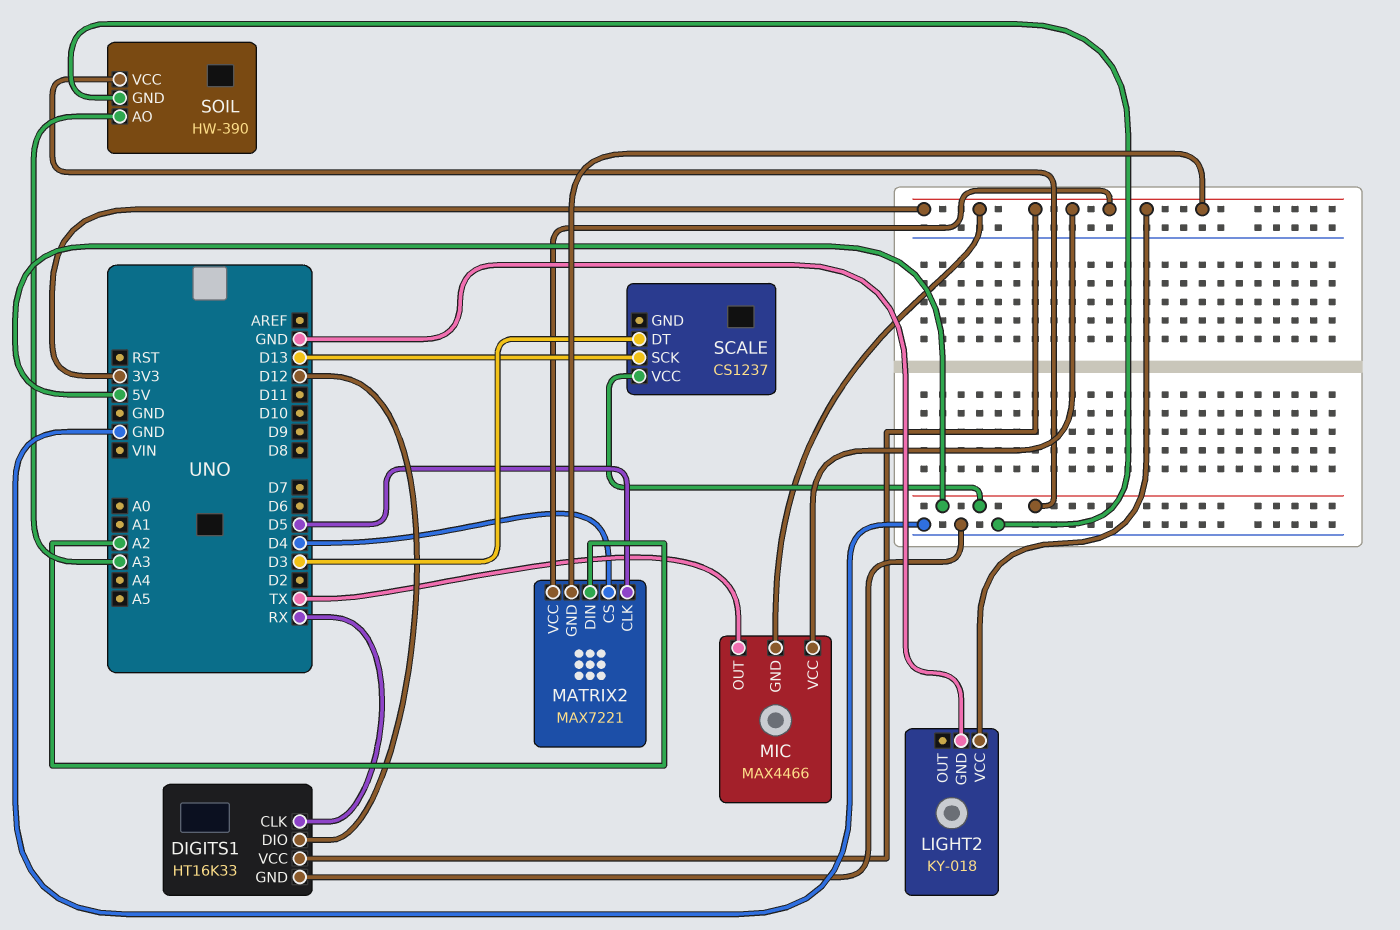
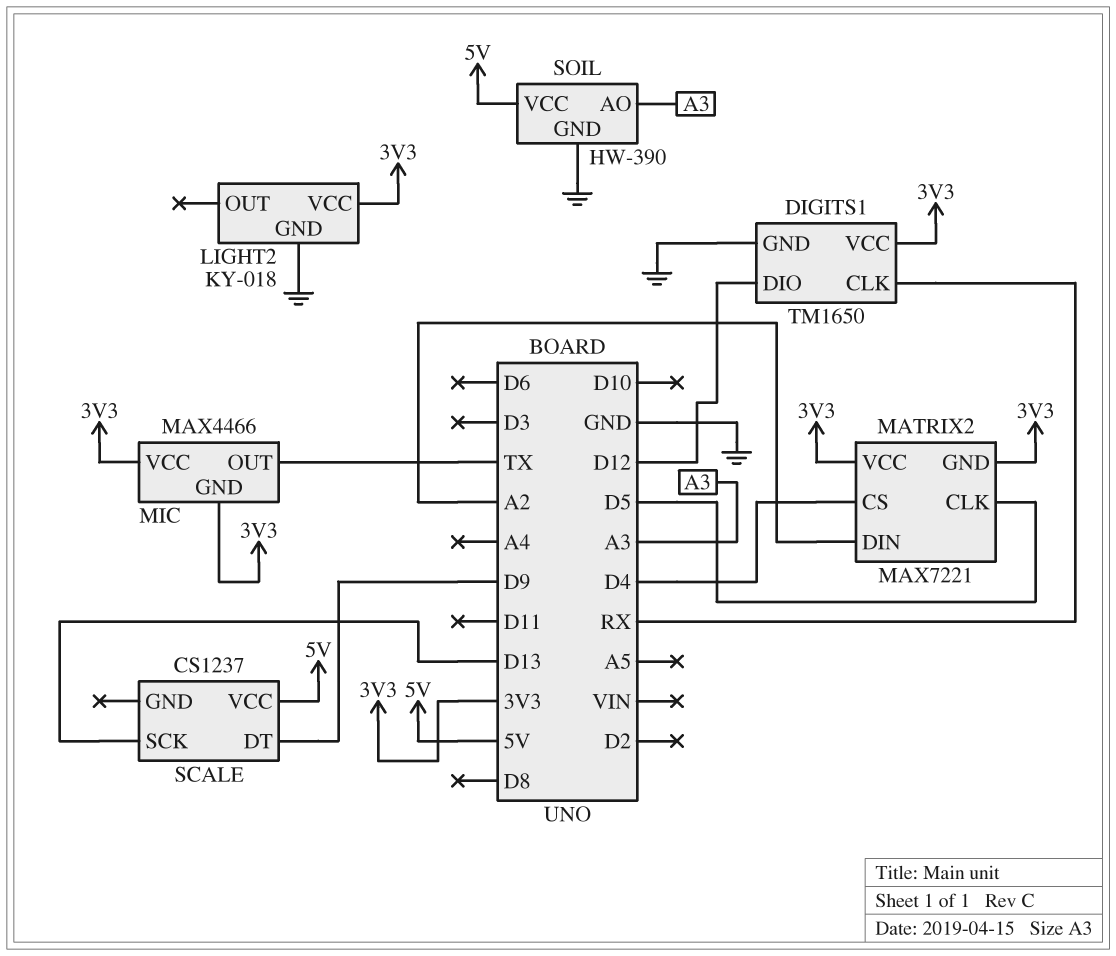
DIGITS1: HT16K33 -> TM1650
SCALE pin DT: D3 -> D9

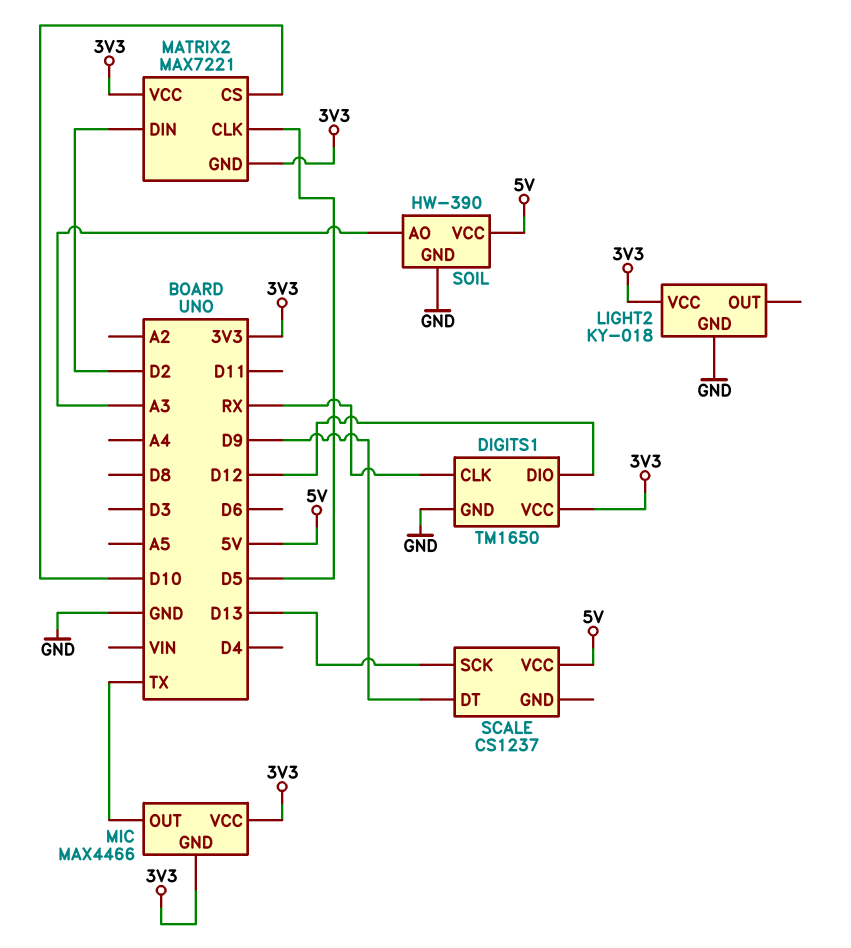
MATRIX2 pin CS: D4 -> D10
MATRIX2 pin DIN: A2 -> D2

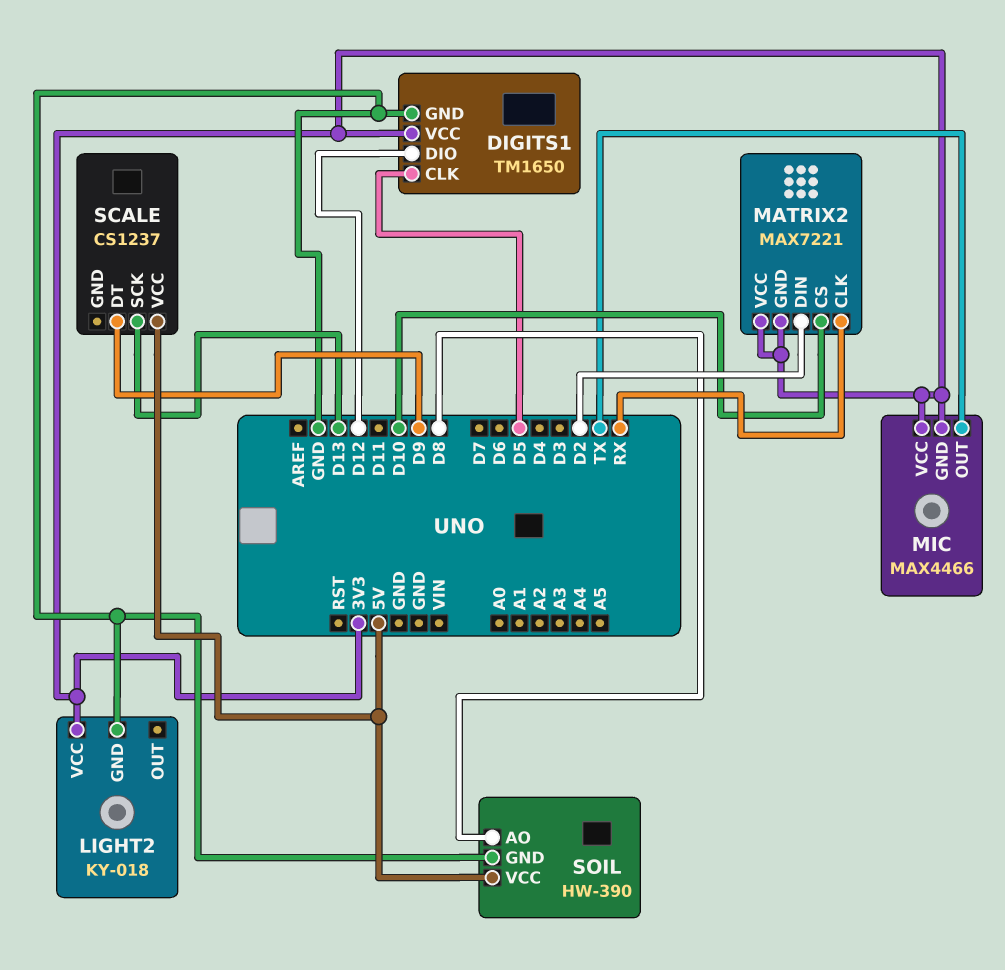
DIGITS1 pin CLK: RX -> D5
MATRIX2 pin CLK: D5 -> RX
SOIL pin AO: A3 -> D8

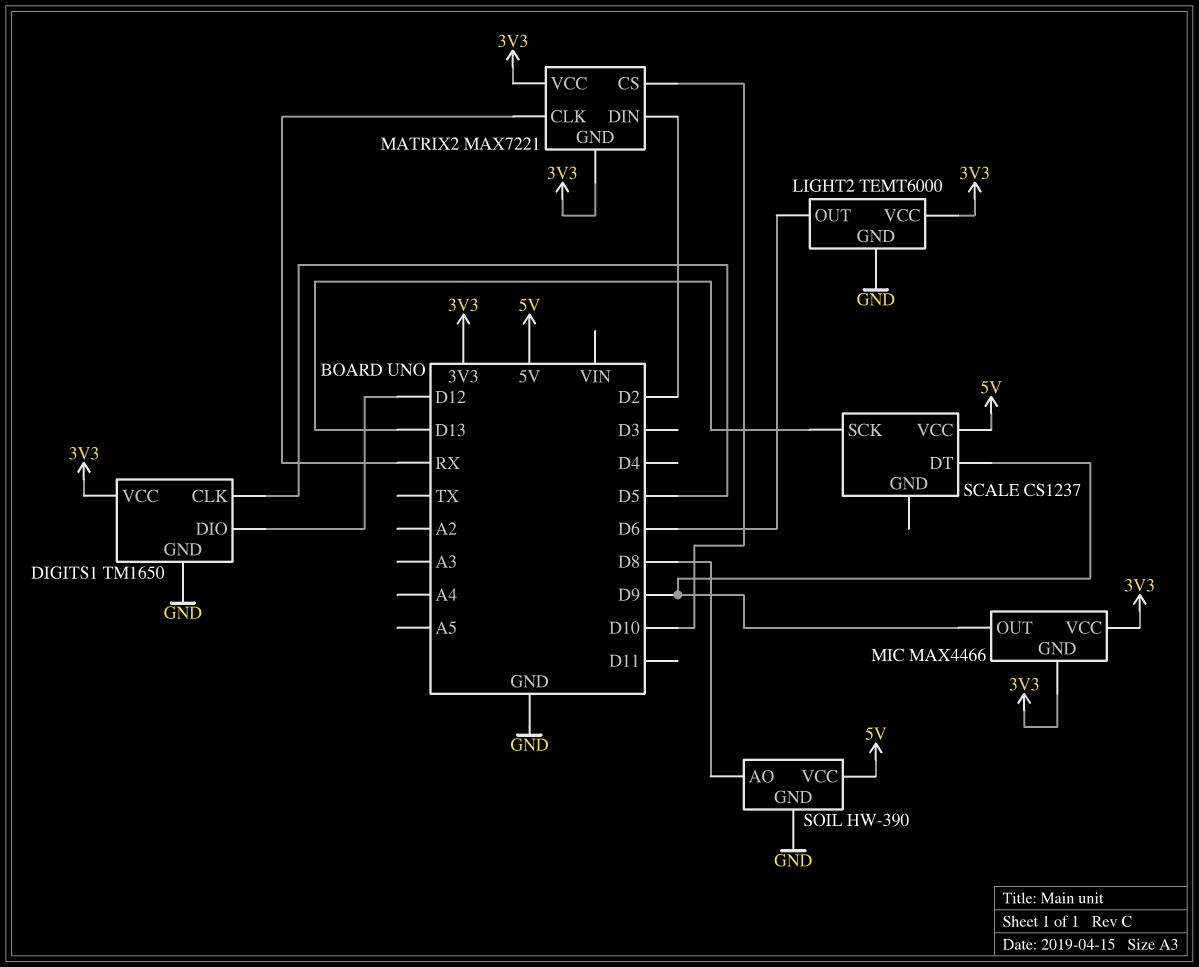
LIGHT2: KY-018 -> TEMT6000
LIGHT2 pin OUT: none -> D6
MIC pin OUT: TX -> D9

